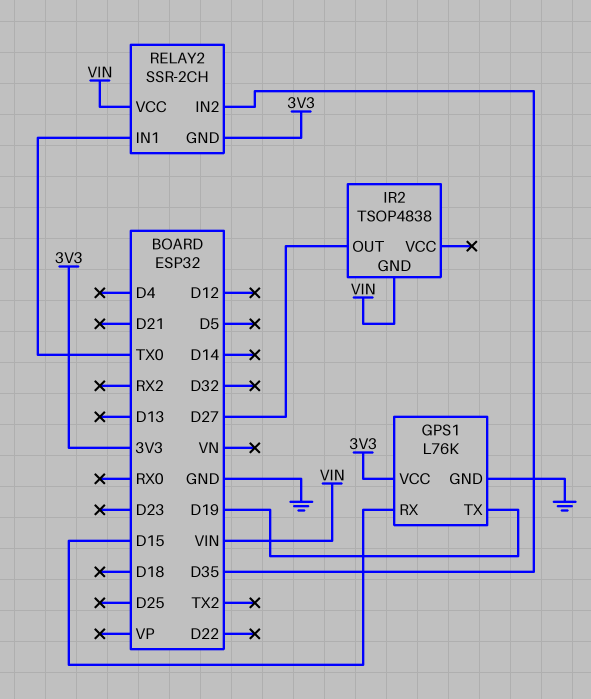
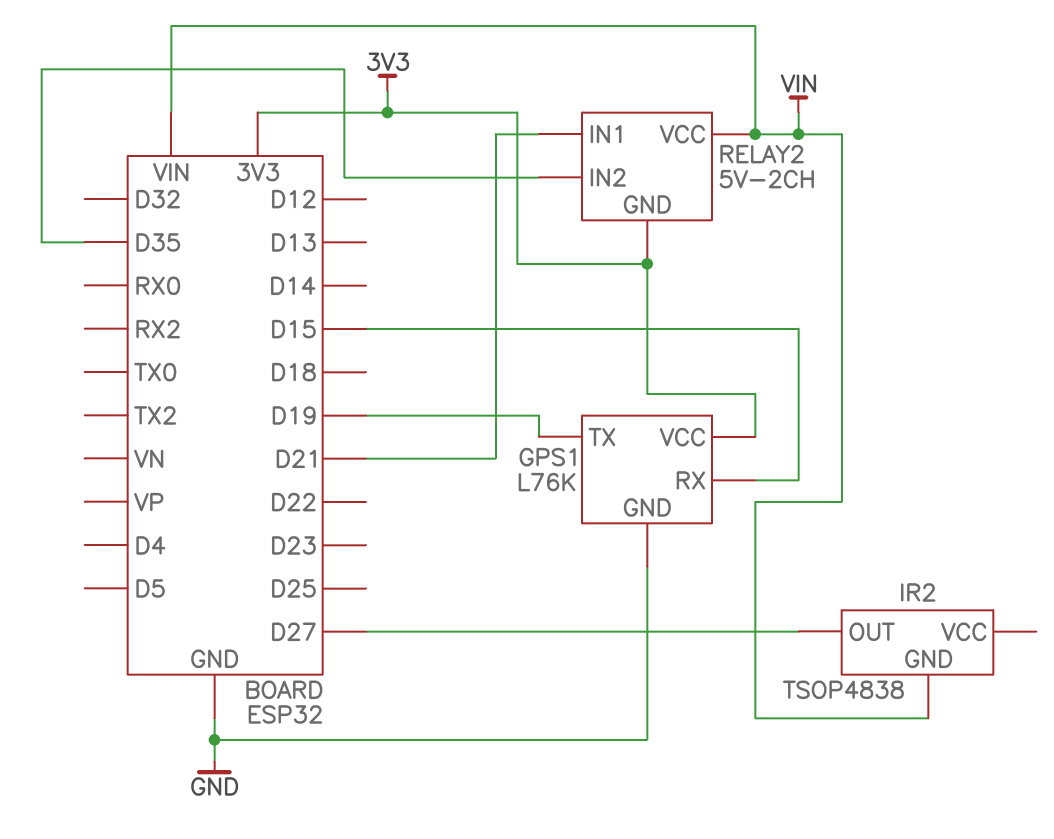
RELAY2: SSR-2CH -> 5V-2CH
RELAY2 pin IN1: TX0 -> D21

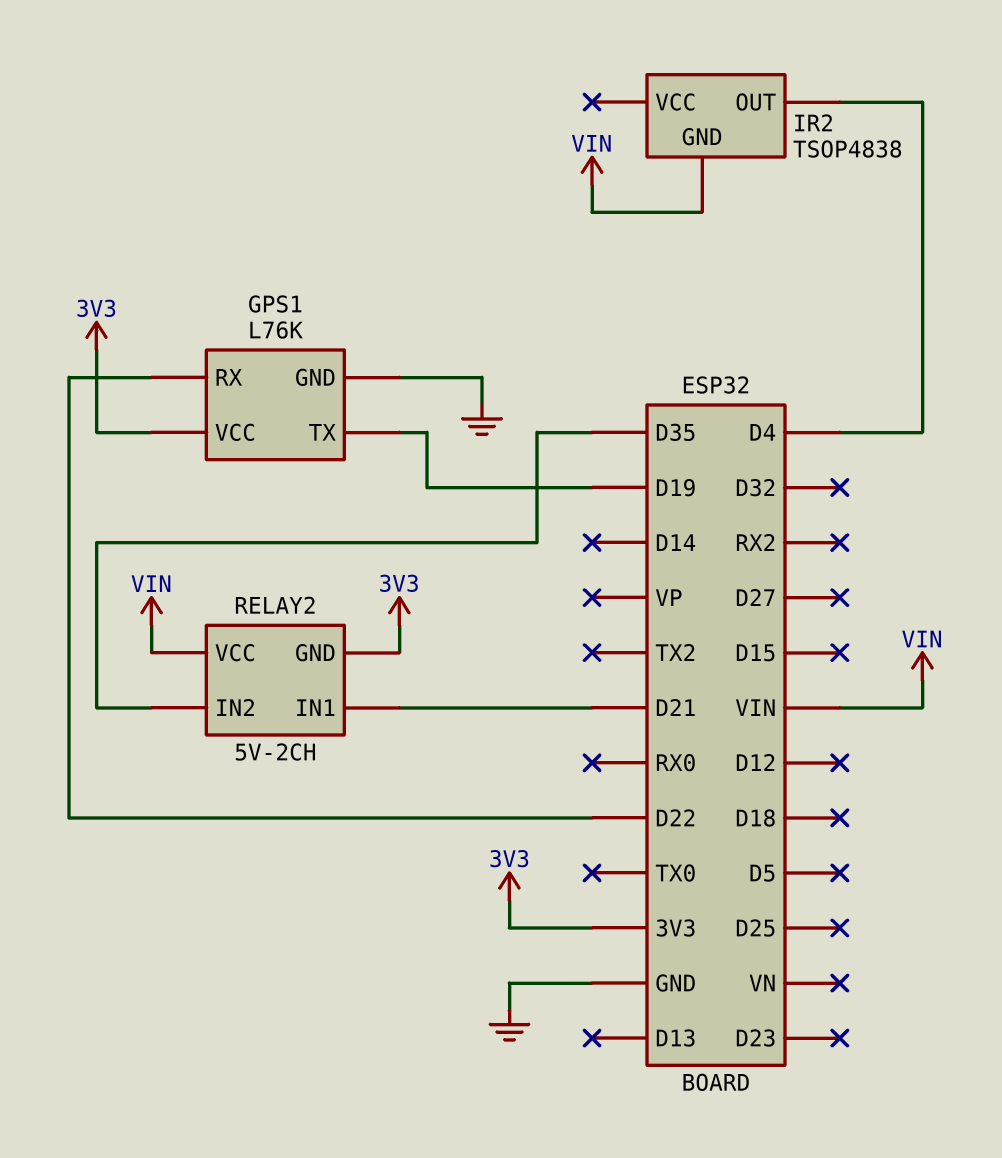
GPS1 pin RX: D15 -> D22
IR2 pin OUT: D27 -> D4

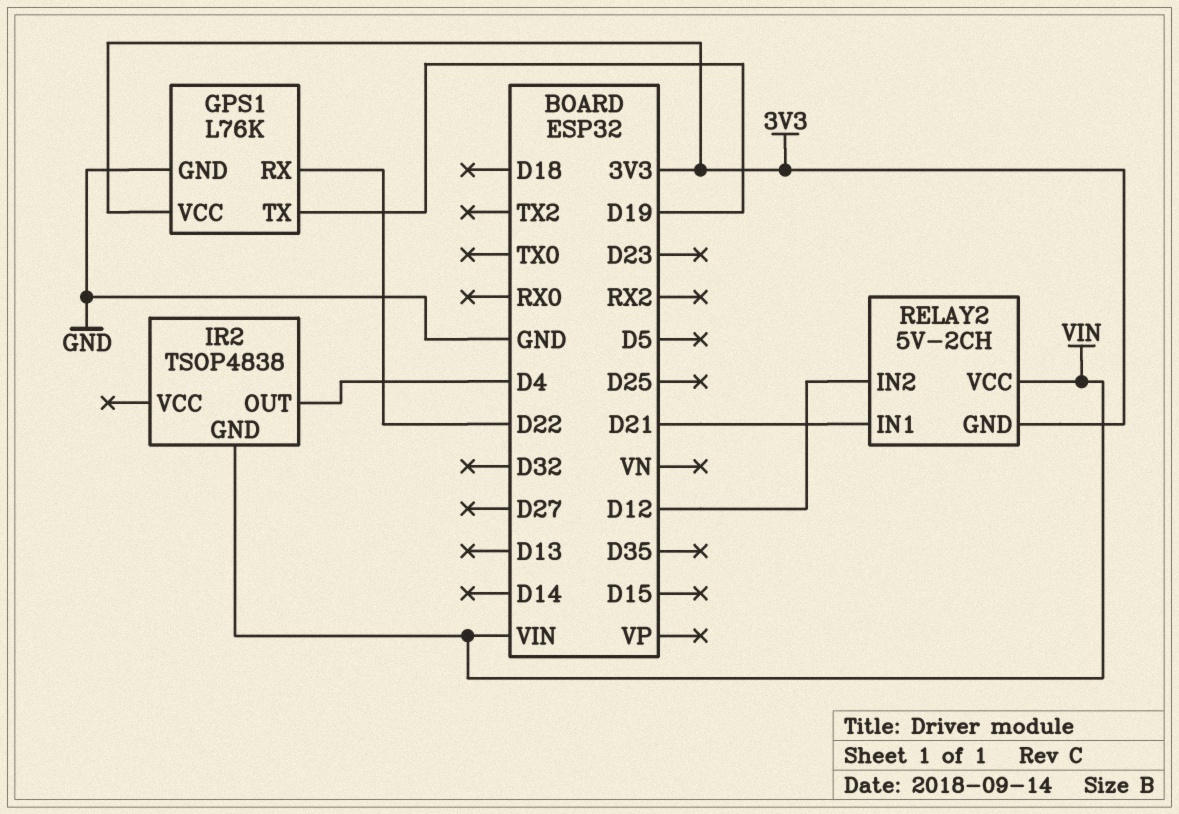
RELAY2 pin IN2: D35 -> D12

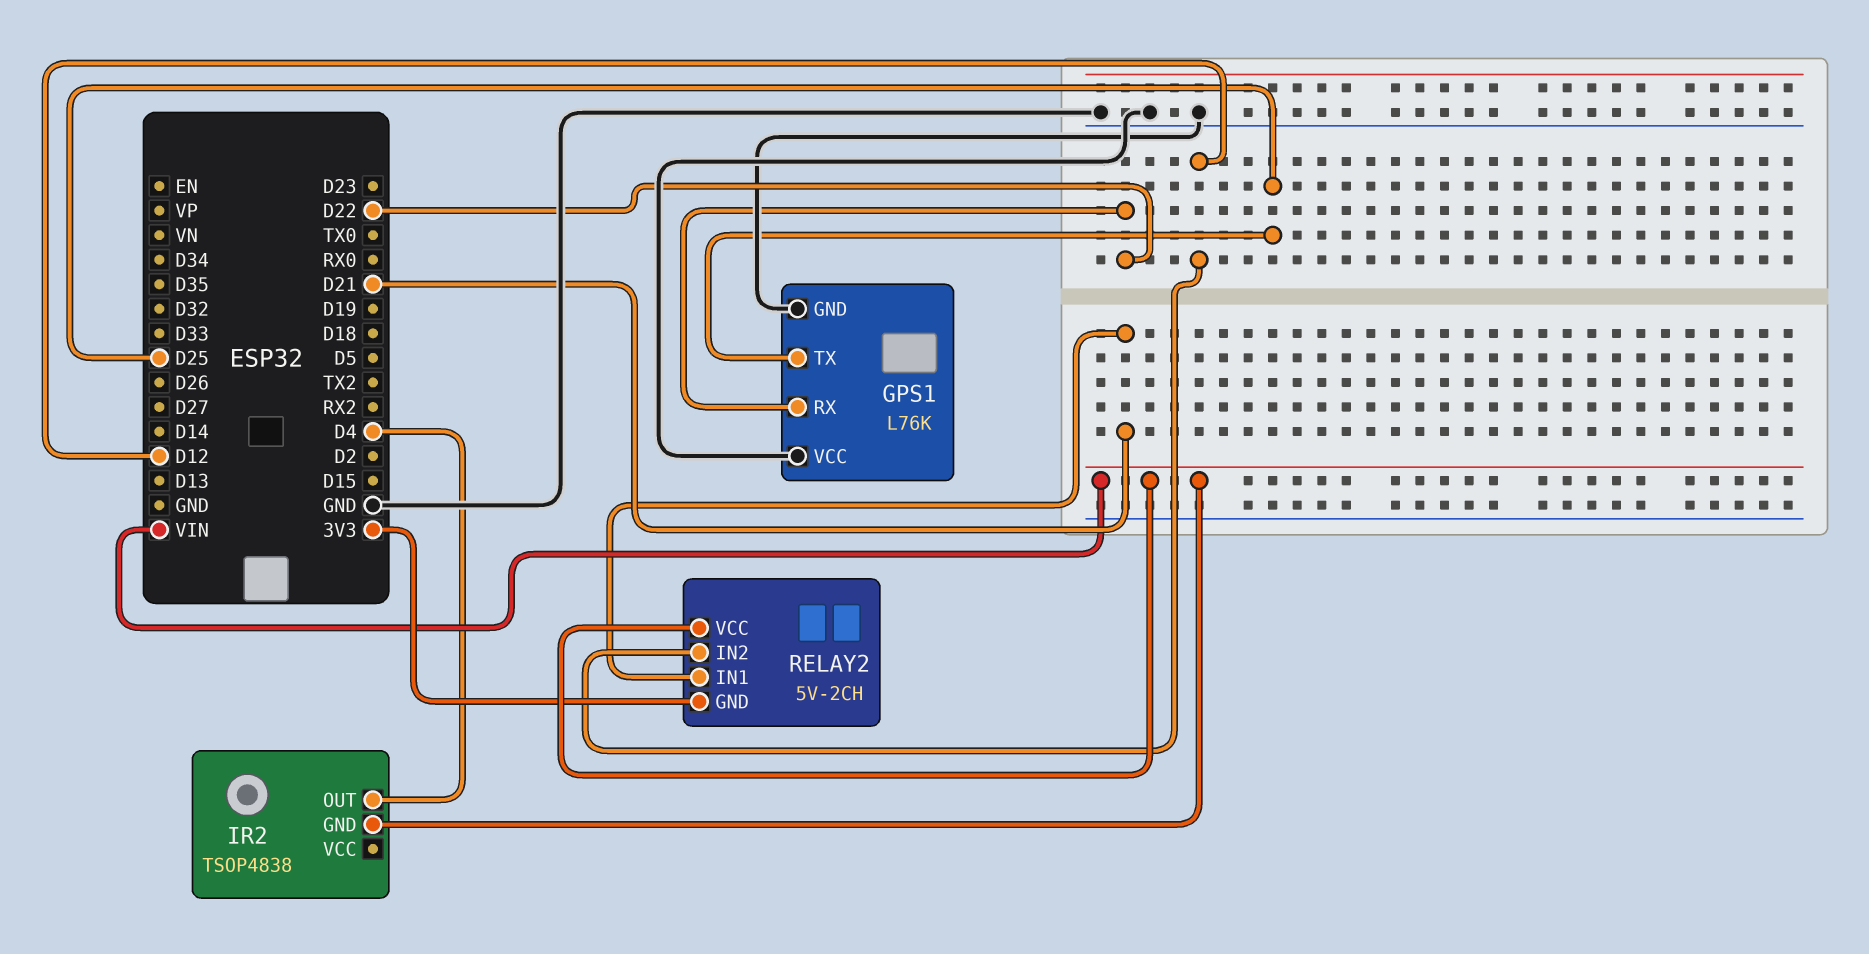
GPS1 pin TX: D19 -> D25
GPS1 pin VCC: 3V3 -> GND

